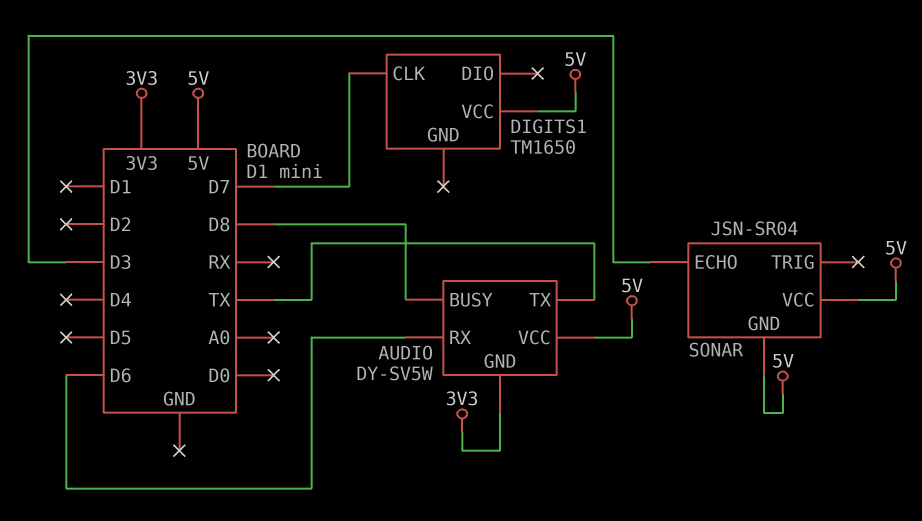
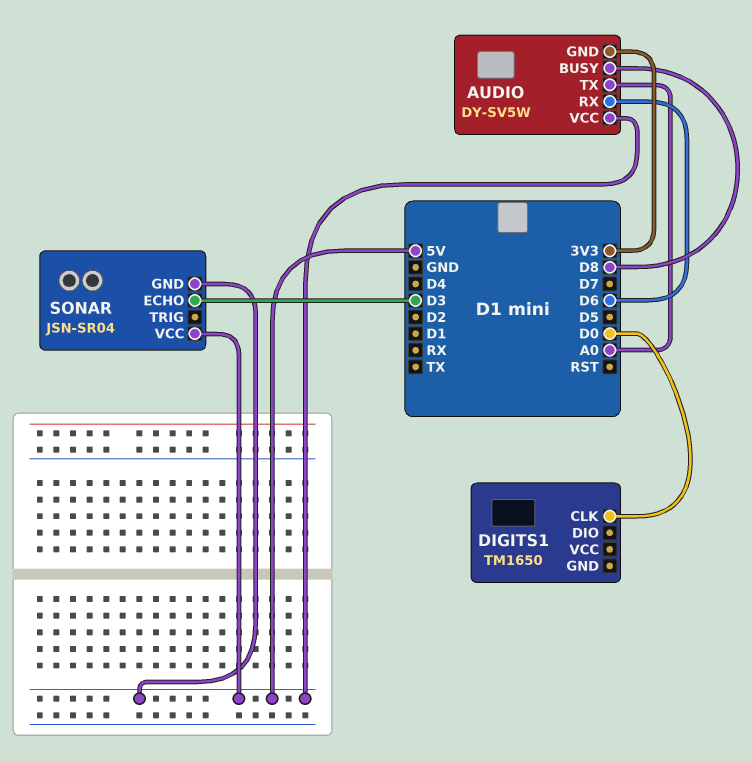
AUDIO pin TX: TX -> A0
DIGITS1 pin CLK: D7 -> D0
DIGITS1 pin VCC: 5V -> none

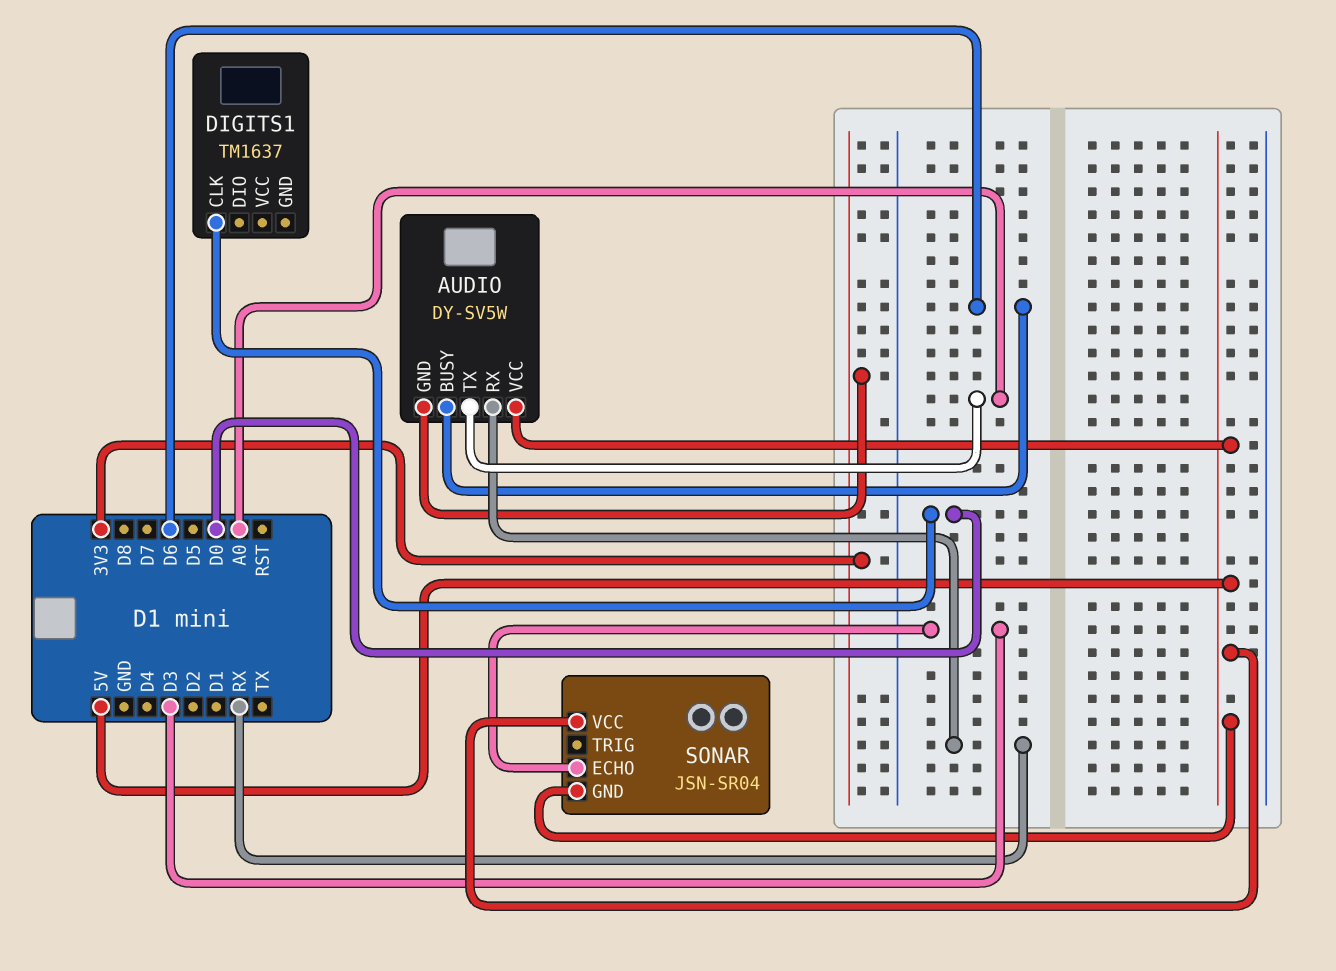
AUDIO pin BUSY: D8 -> D6
AUDIO pin RX: D6 -> RX
DIGITS1: TM1650 -> TM1637

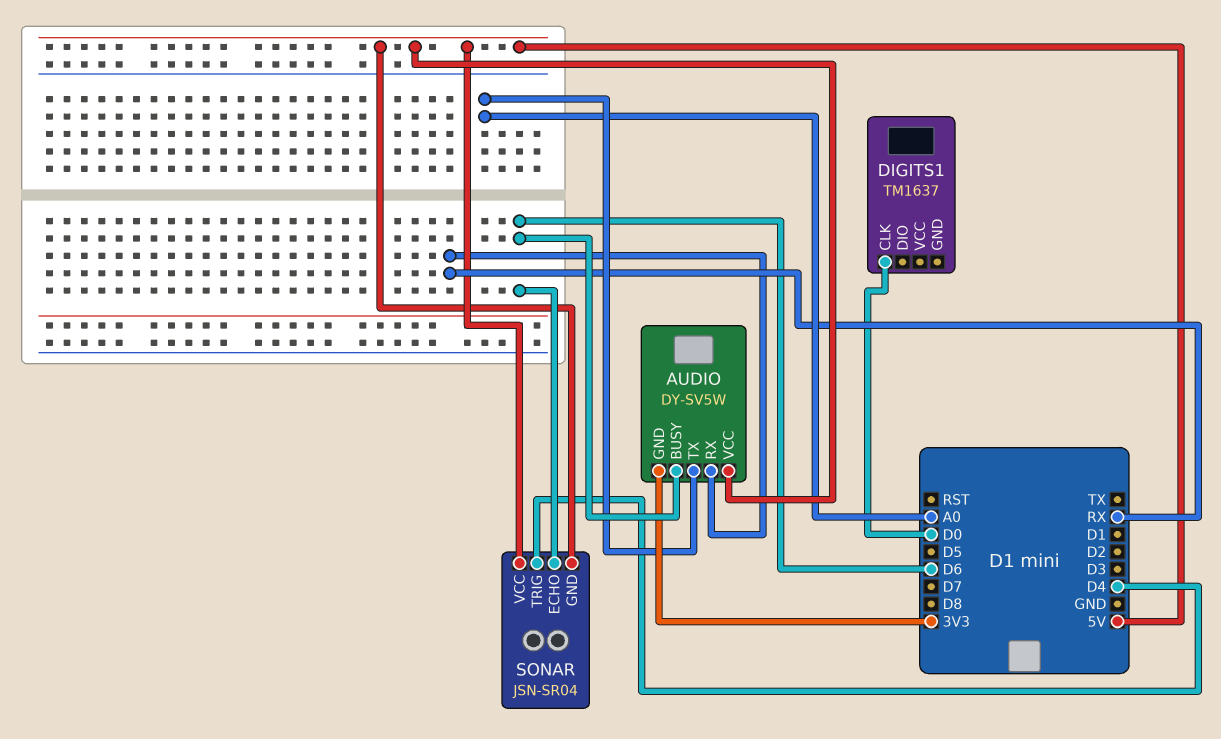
SONAR pin ECHO: D3 -> D6
SONAR pin TRIG: none -> D4

